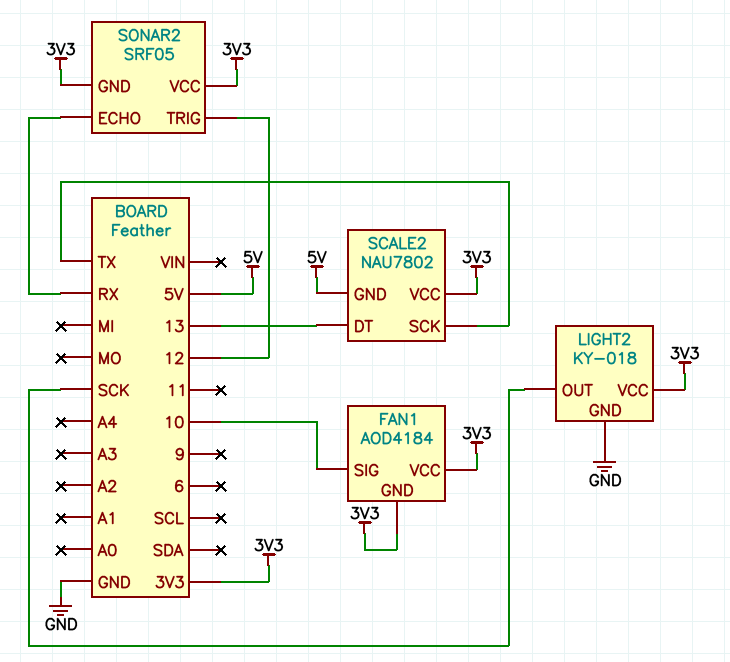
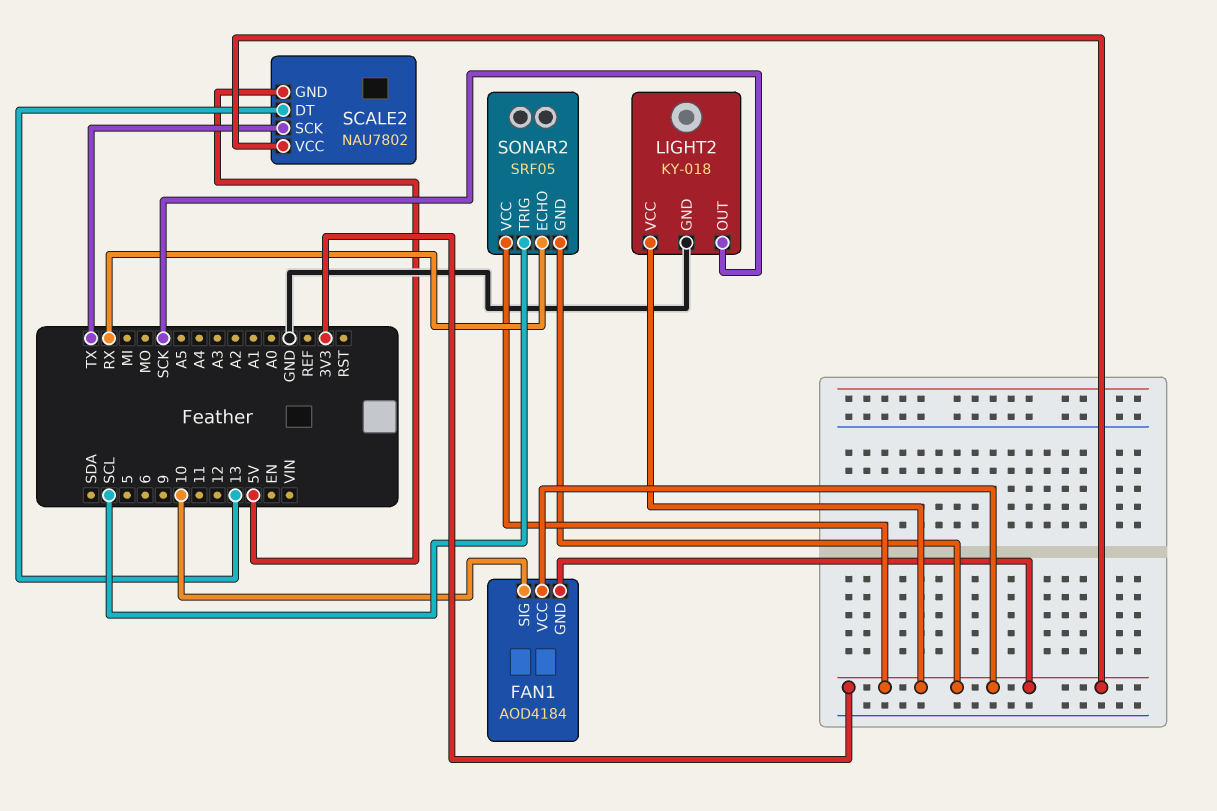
SONAR2 pin TRIG: 12 -> SCL

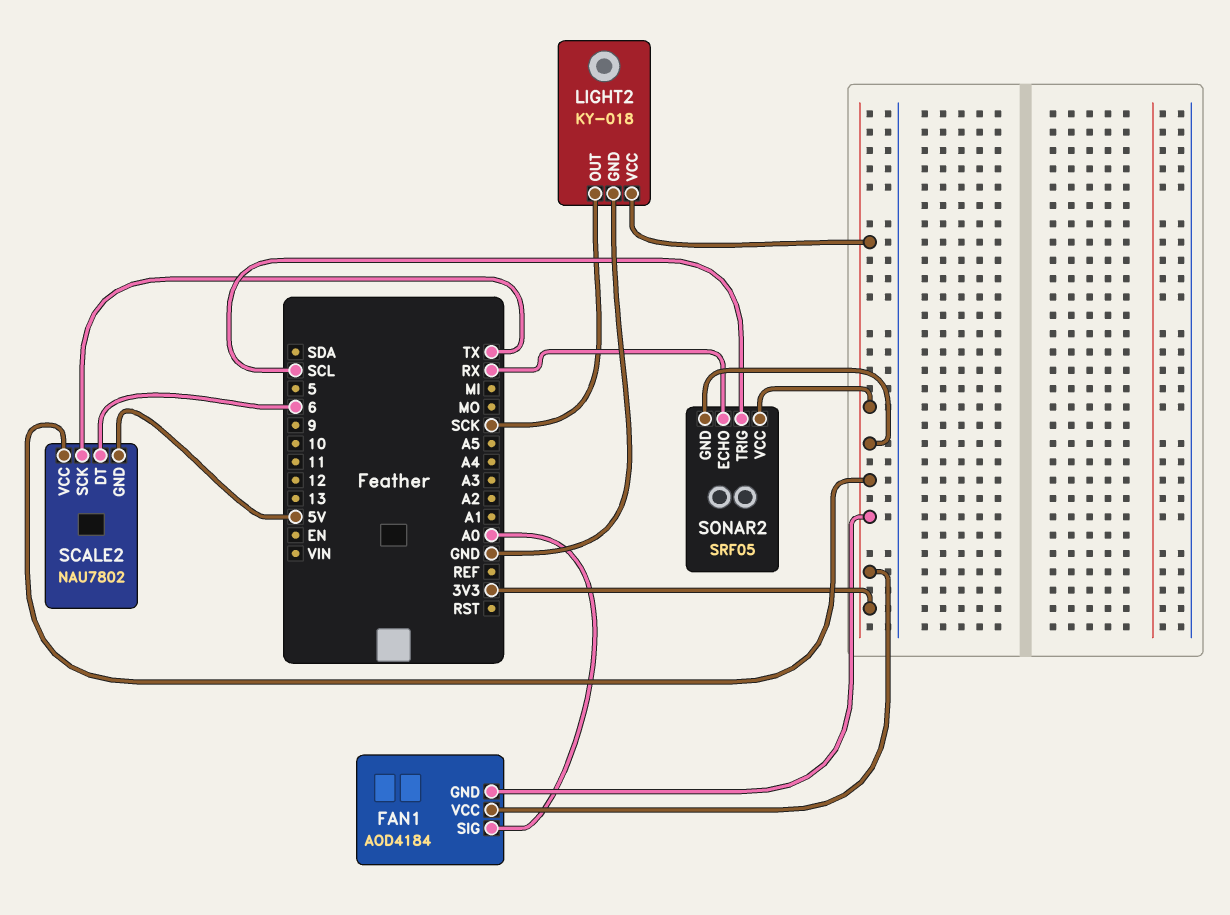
FAN1 pin SIG: 10 -> A0
SCALE2 pin DT: 13 -> 6

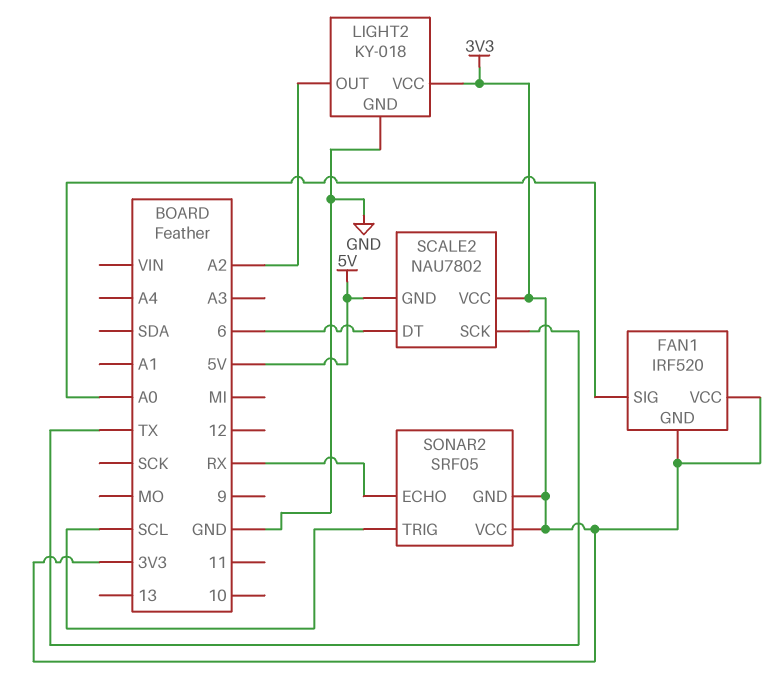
FAN1: AOD4184 -> IRF520
LIGHT2 pin OUT: SCK -> A2

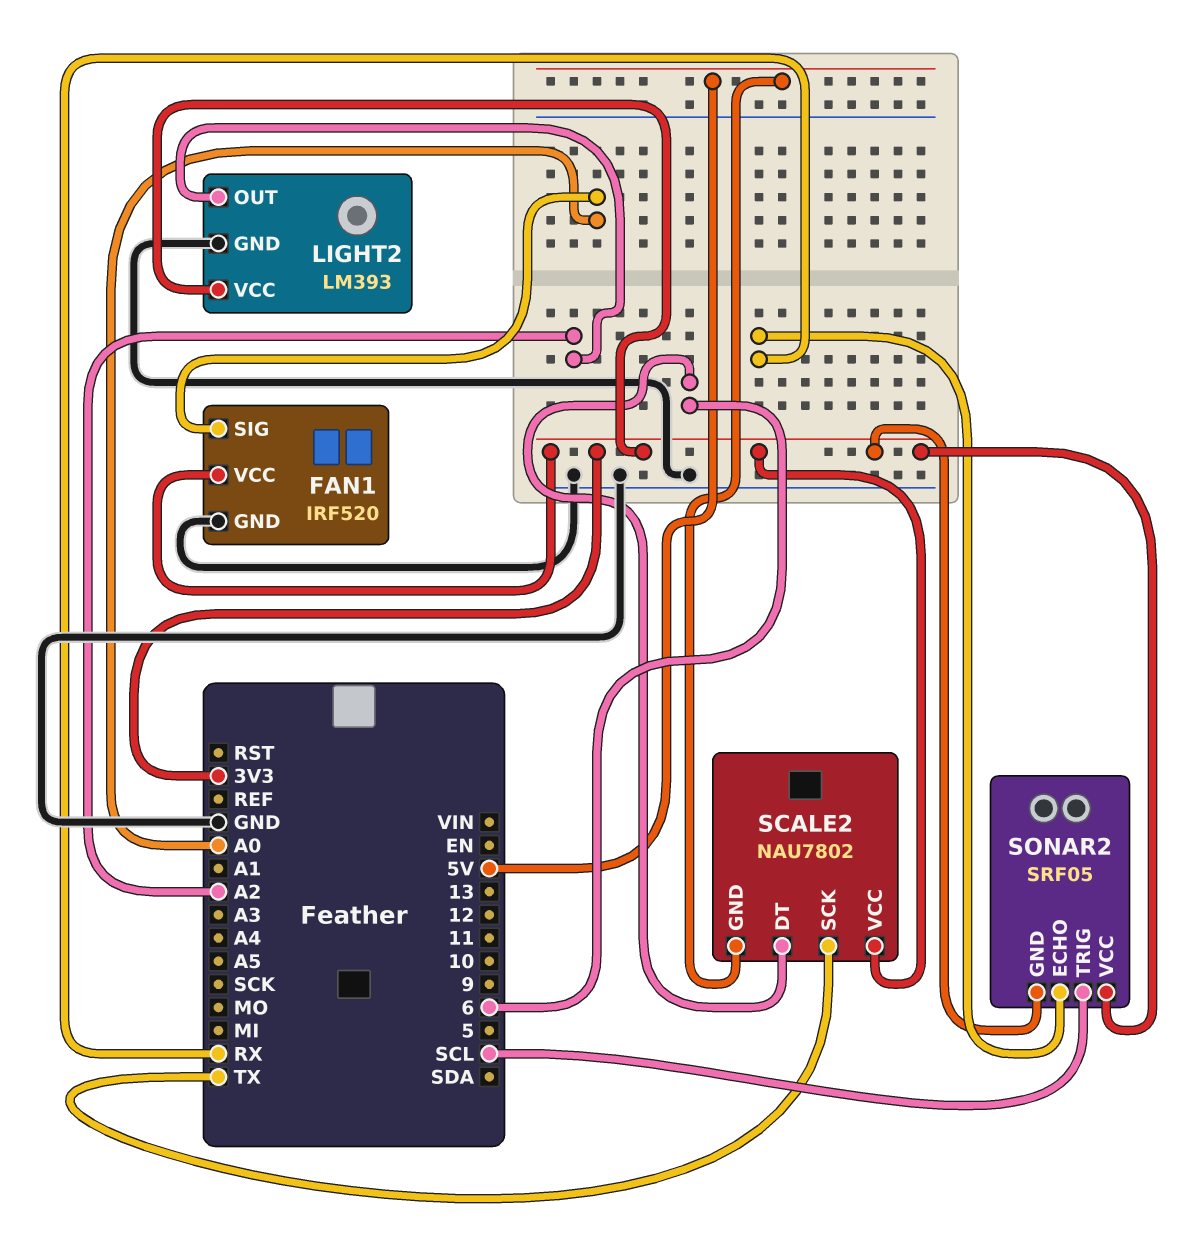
FAN1 pin GND: 3V3 -> GND
LIGHT2: KY-018 -> LM393

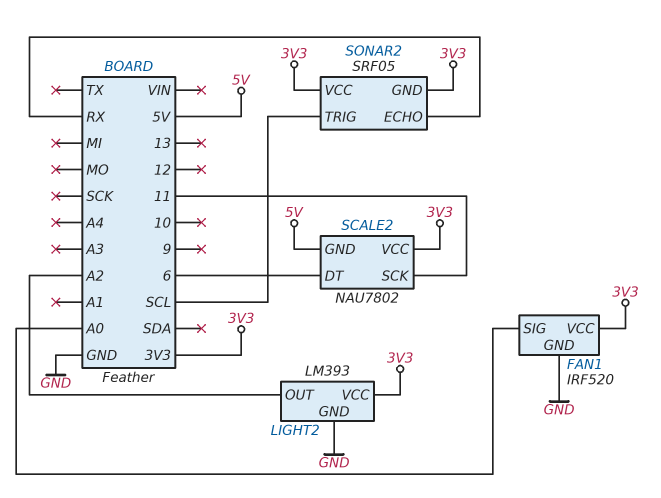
SCALE2 pin SCK: TX -> 11

